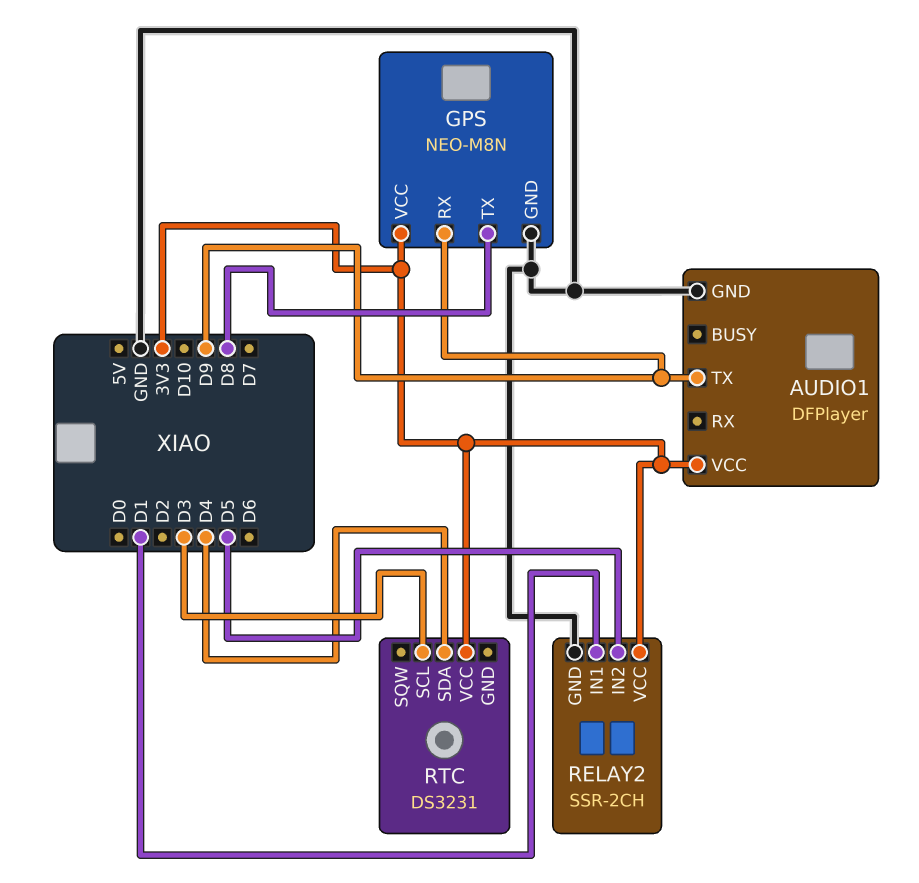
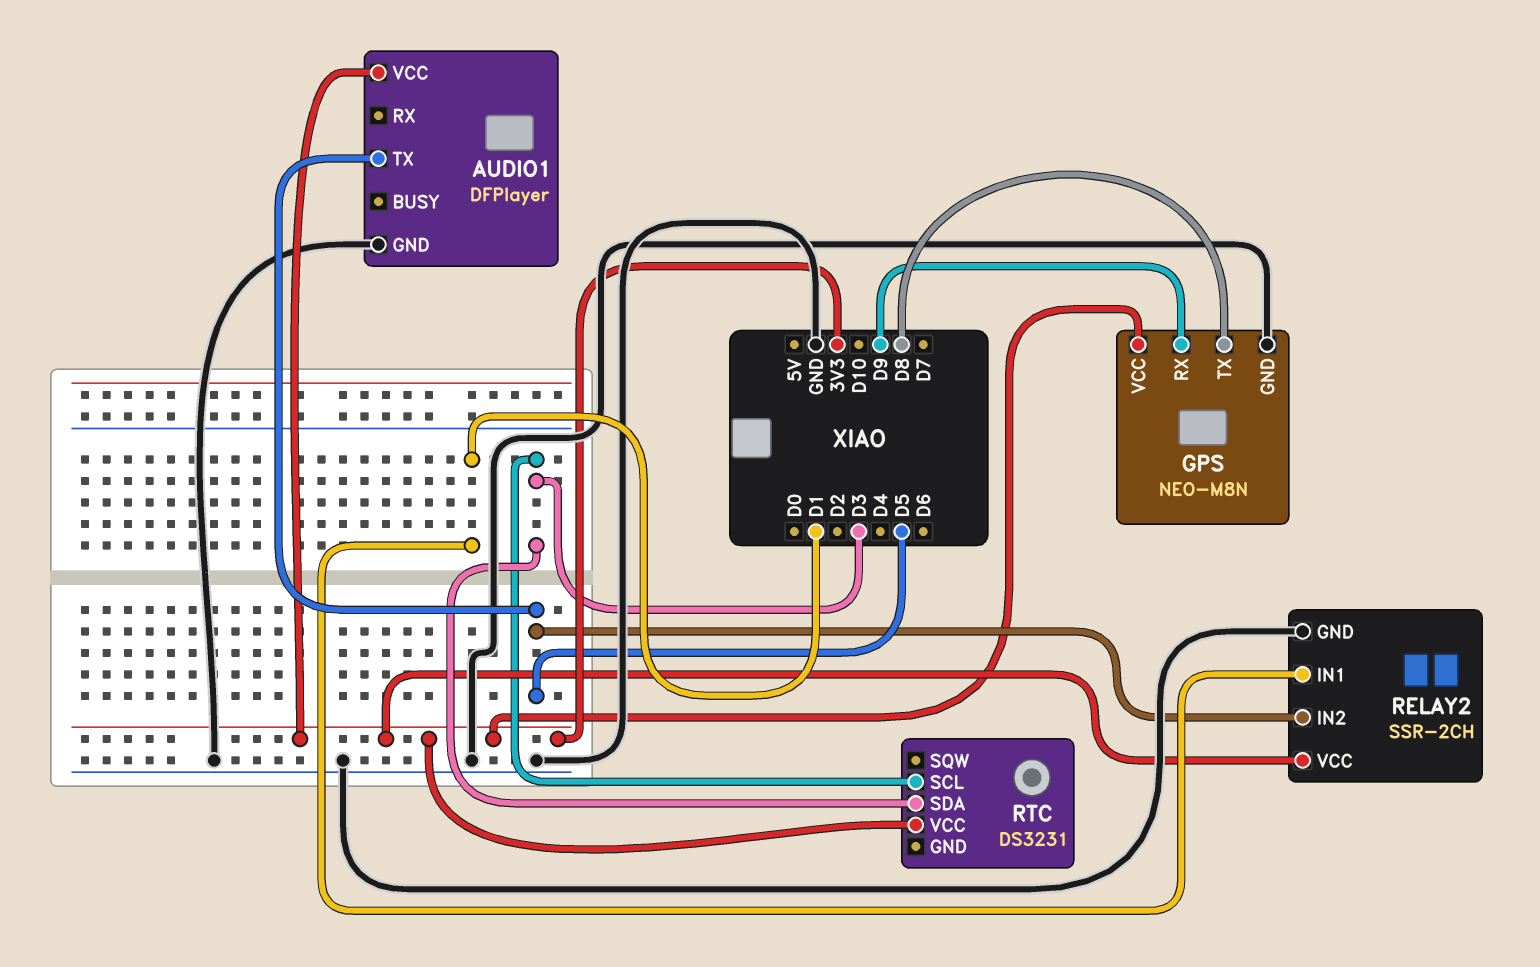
AUDIO1 pin TX: D9 -> D5
RTC pin SDA: D4 -> D3

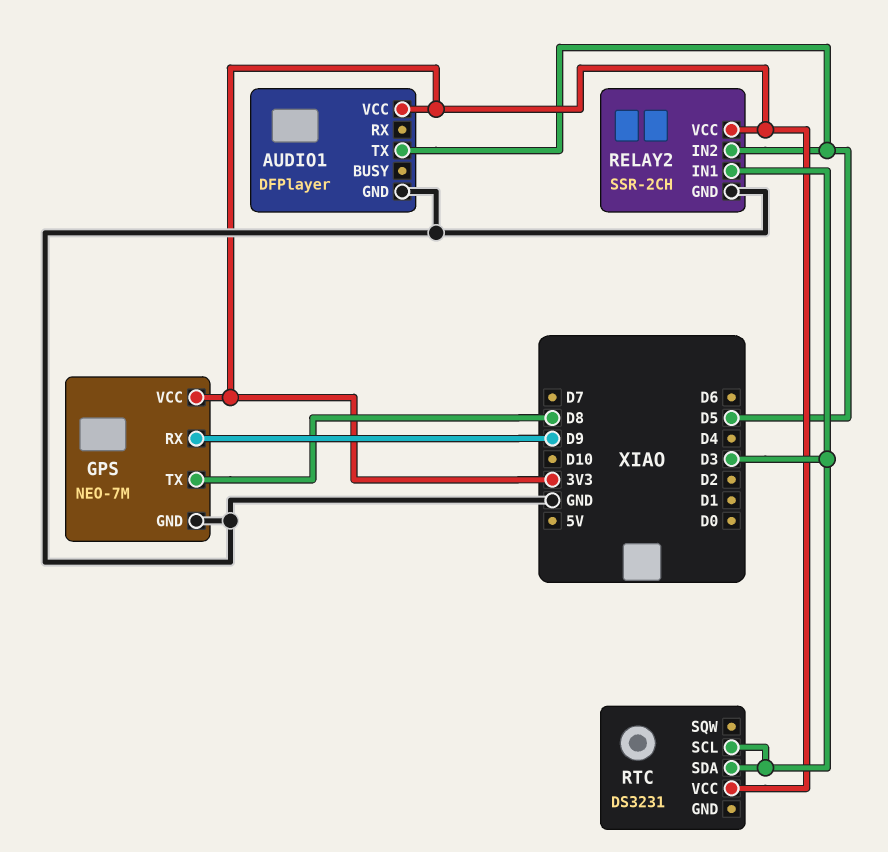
GPS: NEO-M8N -> NEO-7M
RELAY2 pin IN1: D1 -> D3

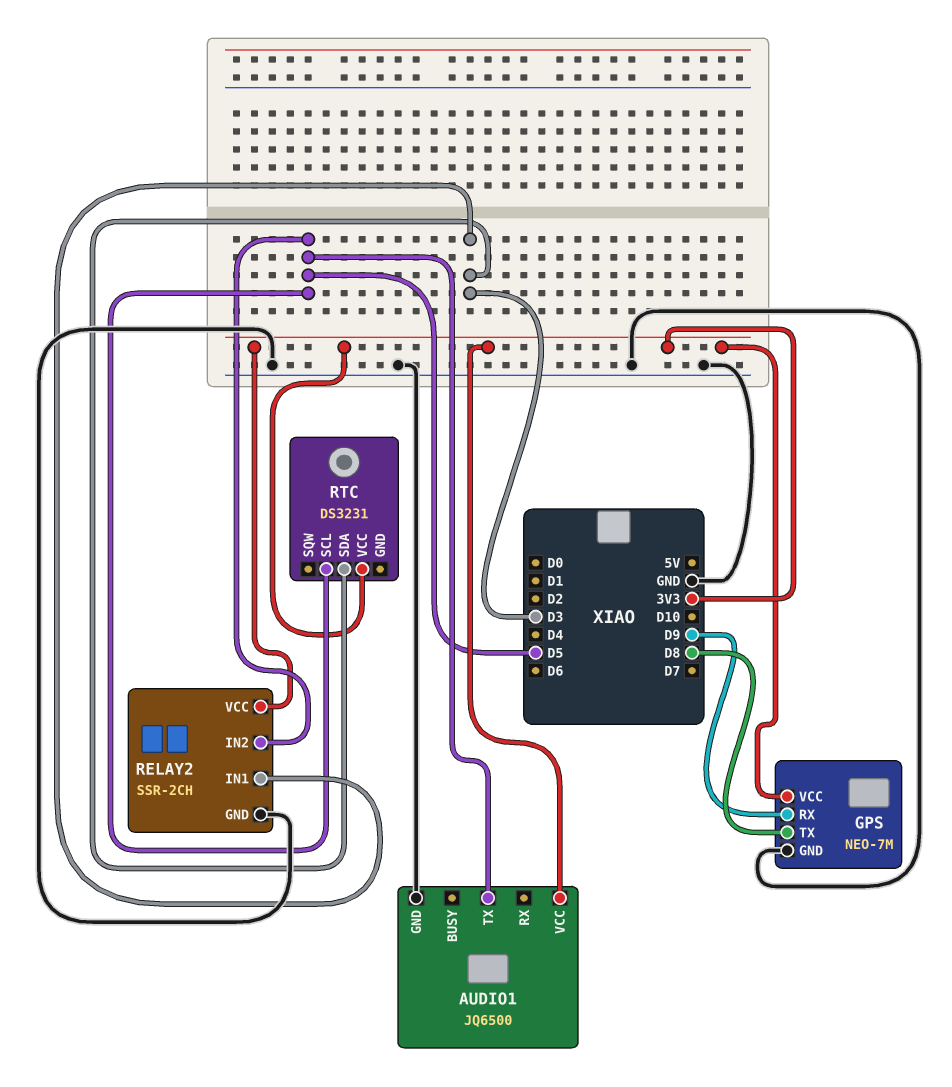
AUDIO1: DFPlayer -> JQ6500
RTC pin SCL: D3 -> D5

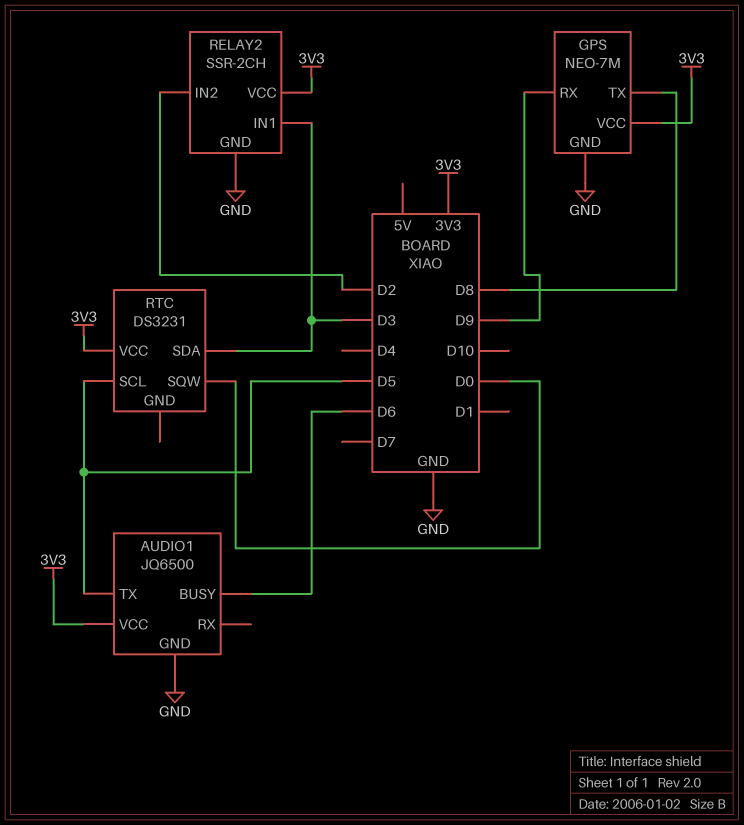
AUDIO1 pin BUSY: none -> D6
RELAY2 pin IN2: D5 -> D2
RTC pin SQW: none -> D0

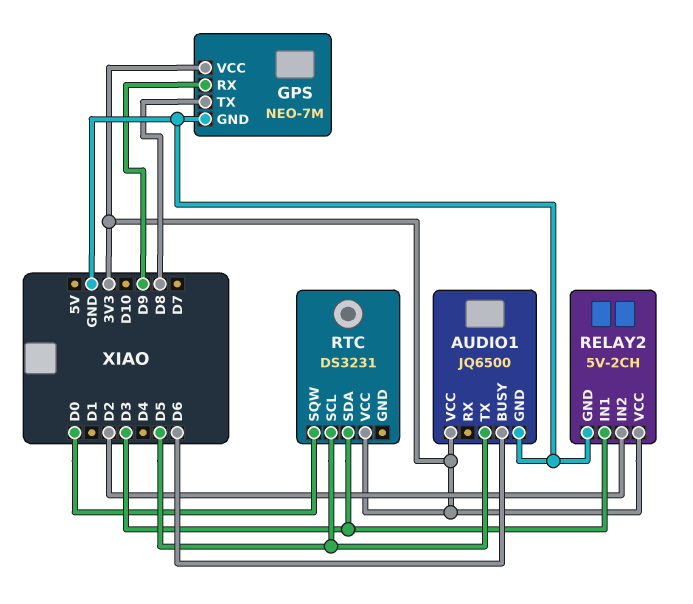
RELAY2: SSR-2CH -> 5V-2CH

